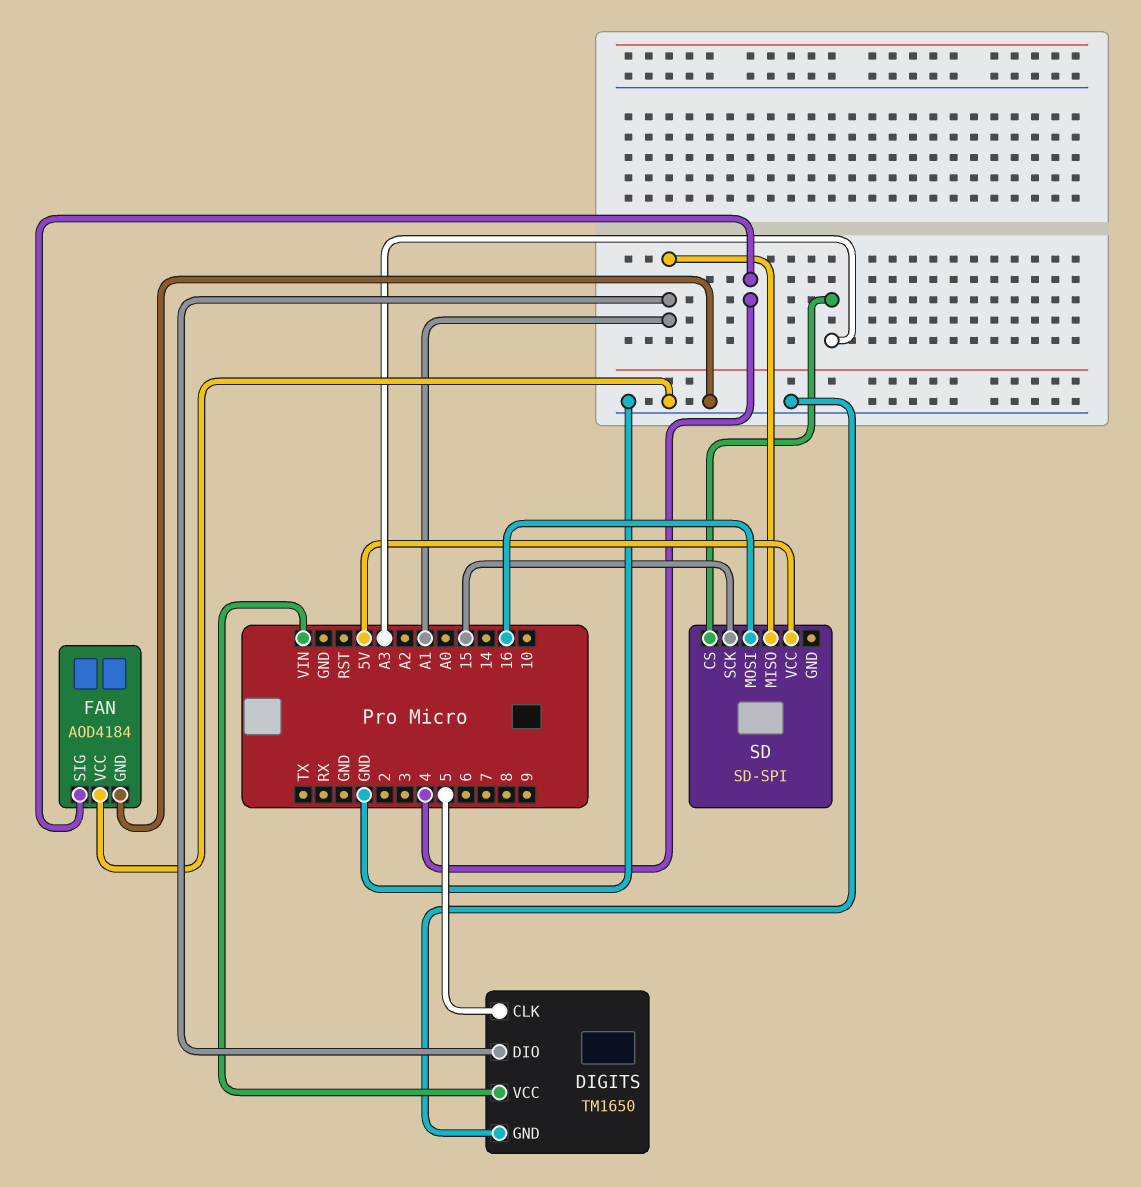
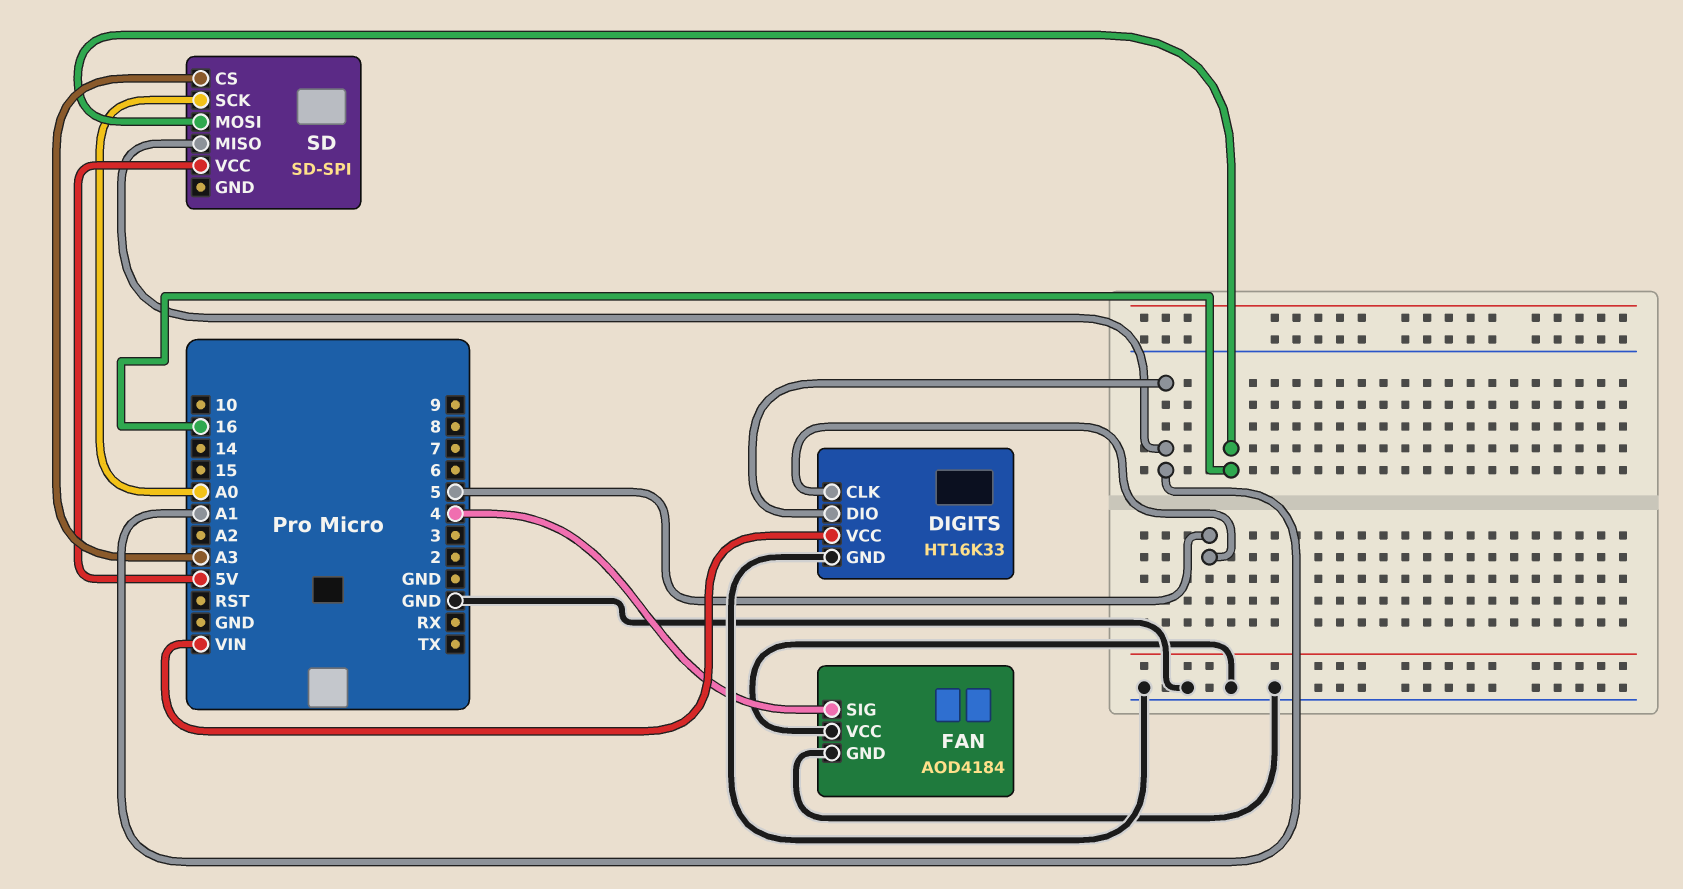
DIGITS: TM1650 -> HT16K33
SD pin SCK: 15 -> A0

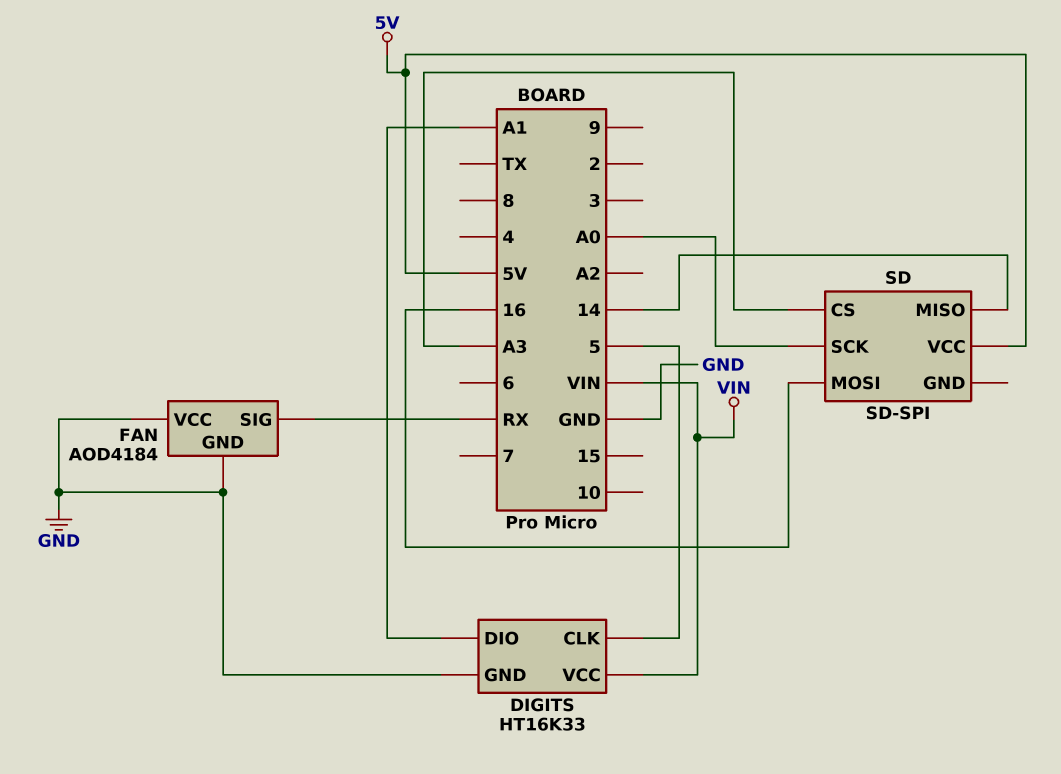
FAN pin SIG: 4 -> RX
SD pin MISO: A1 -> 14

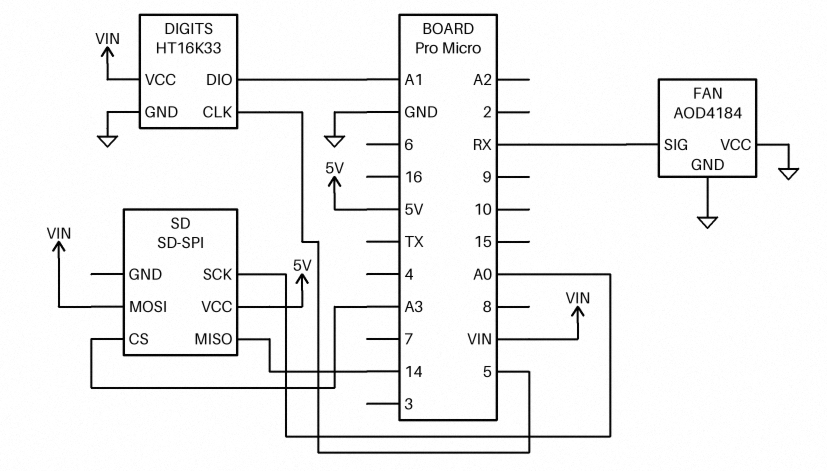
SD pin MOSI: 16 -> VIN

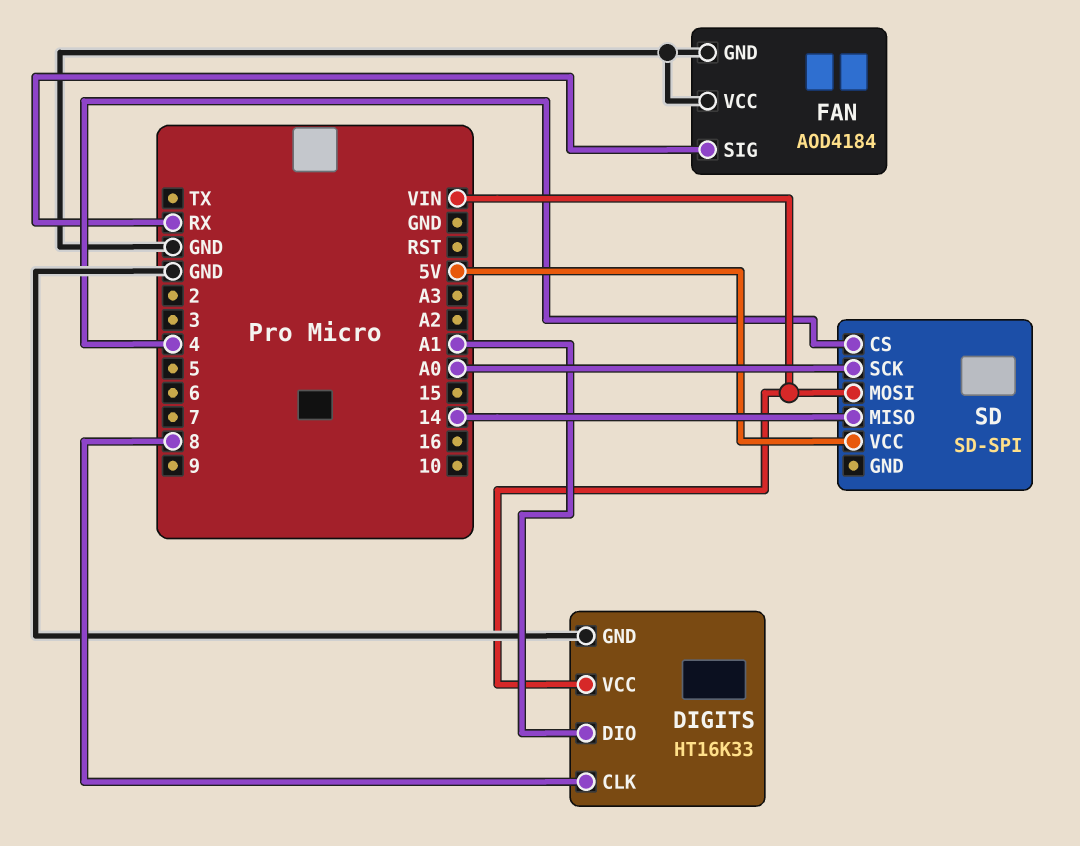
DIGITS pin CLK: 5 -> 8
SD pin CS: A3 -> 4

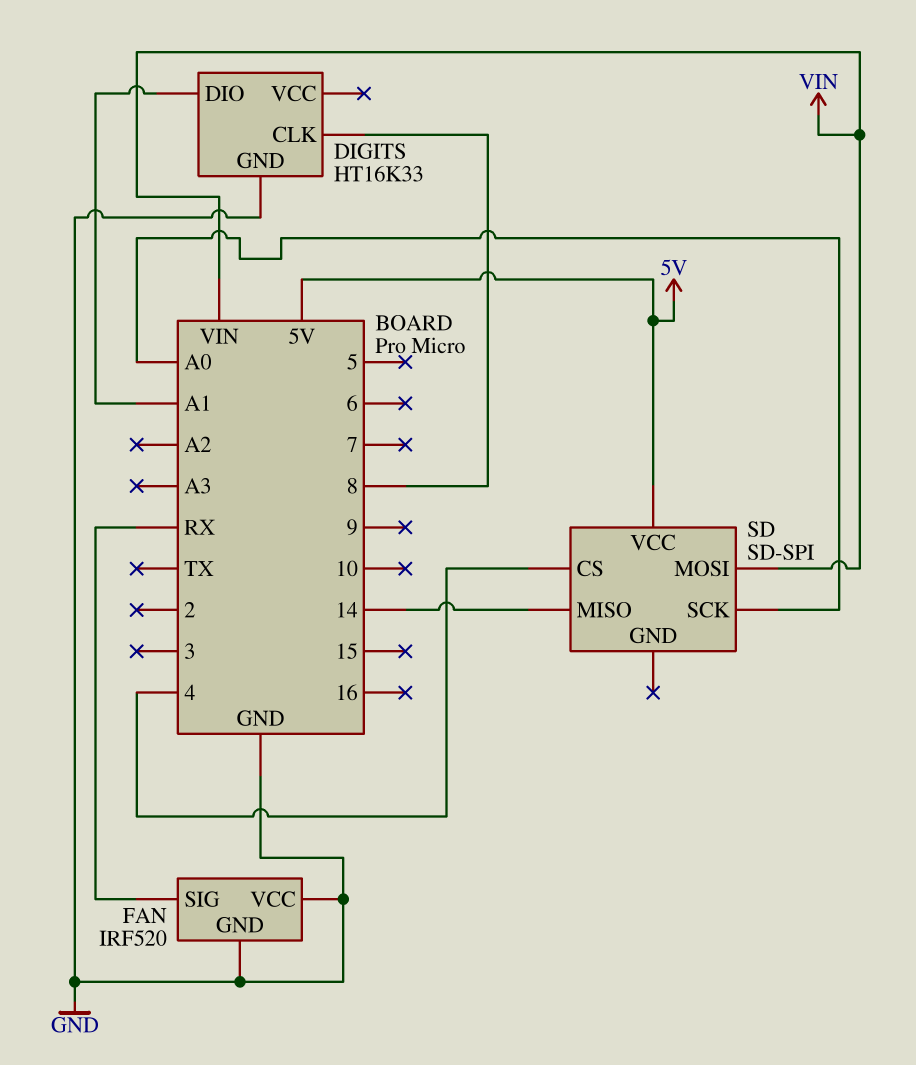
DIGITS pin VCC: VIN -> none
FAN: AOD4184 -> IRF520

